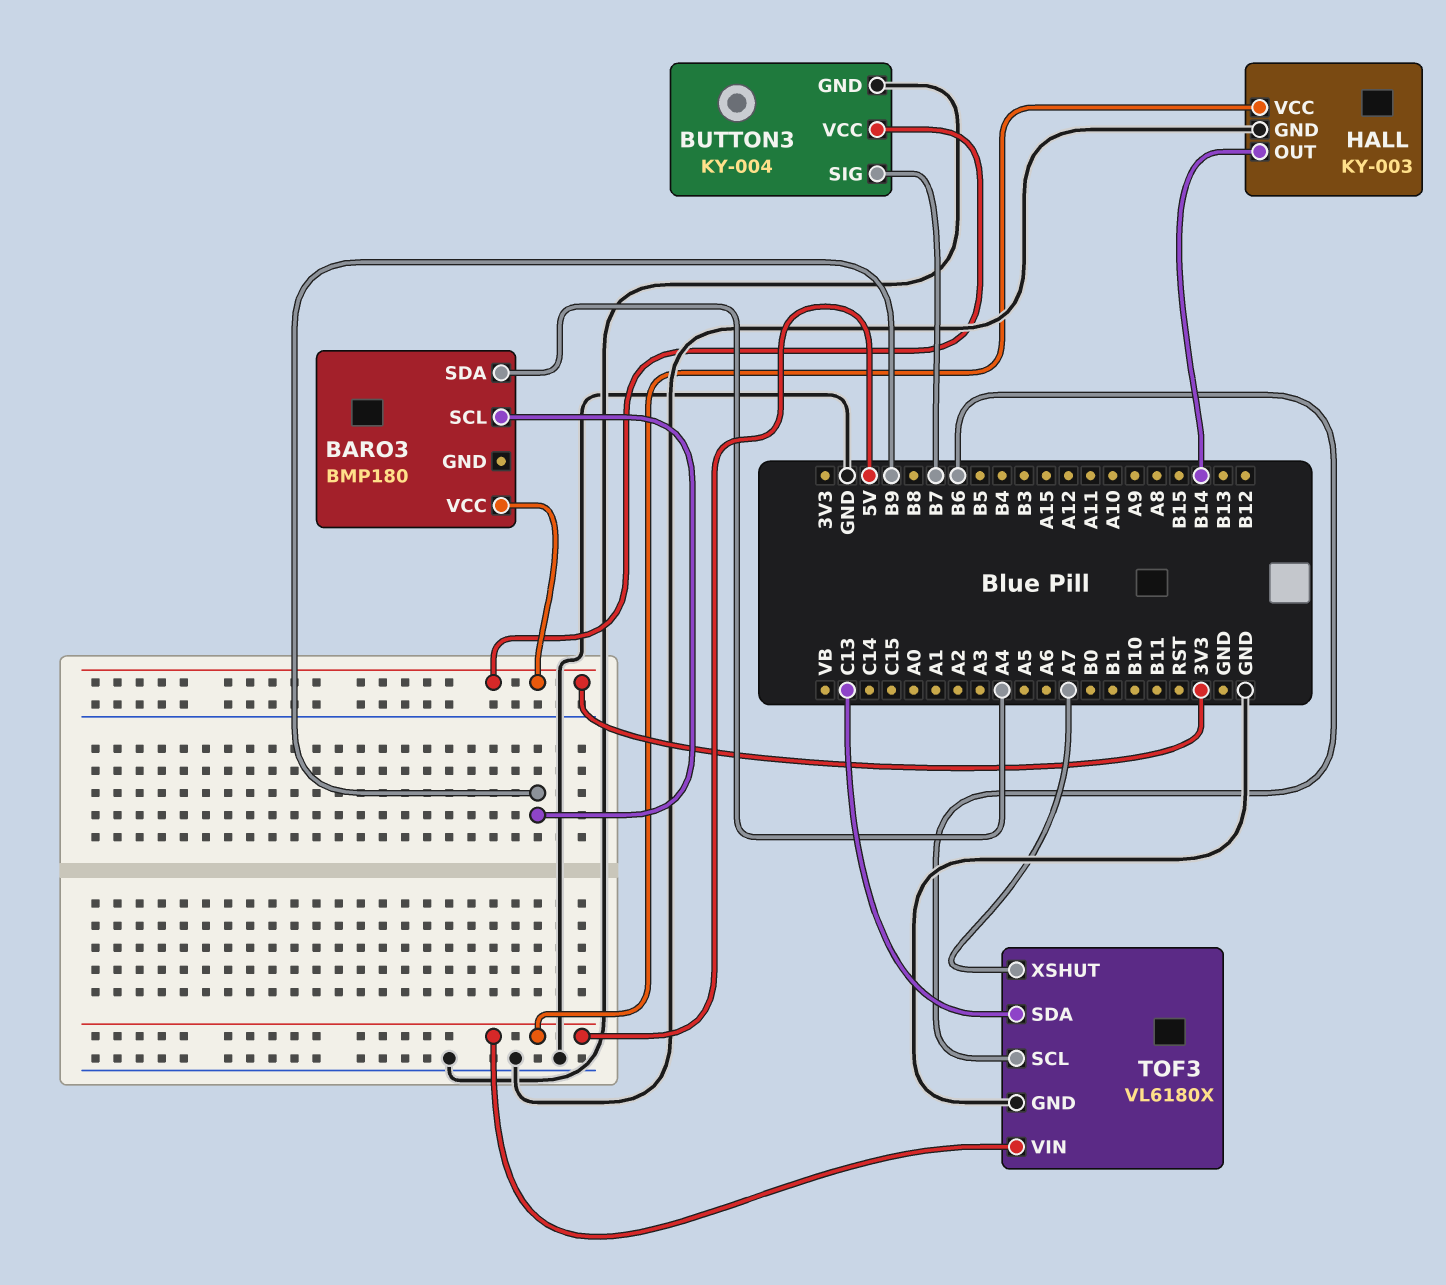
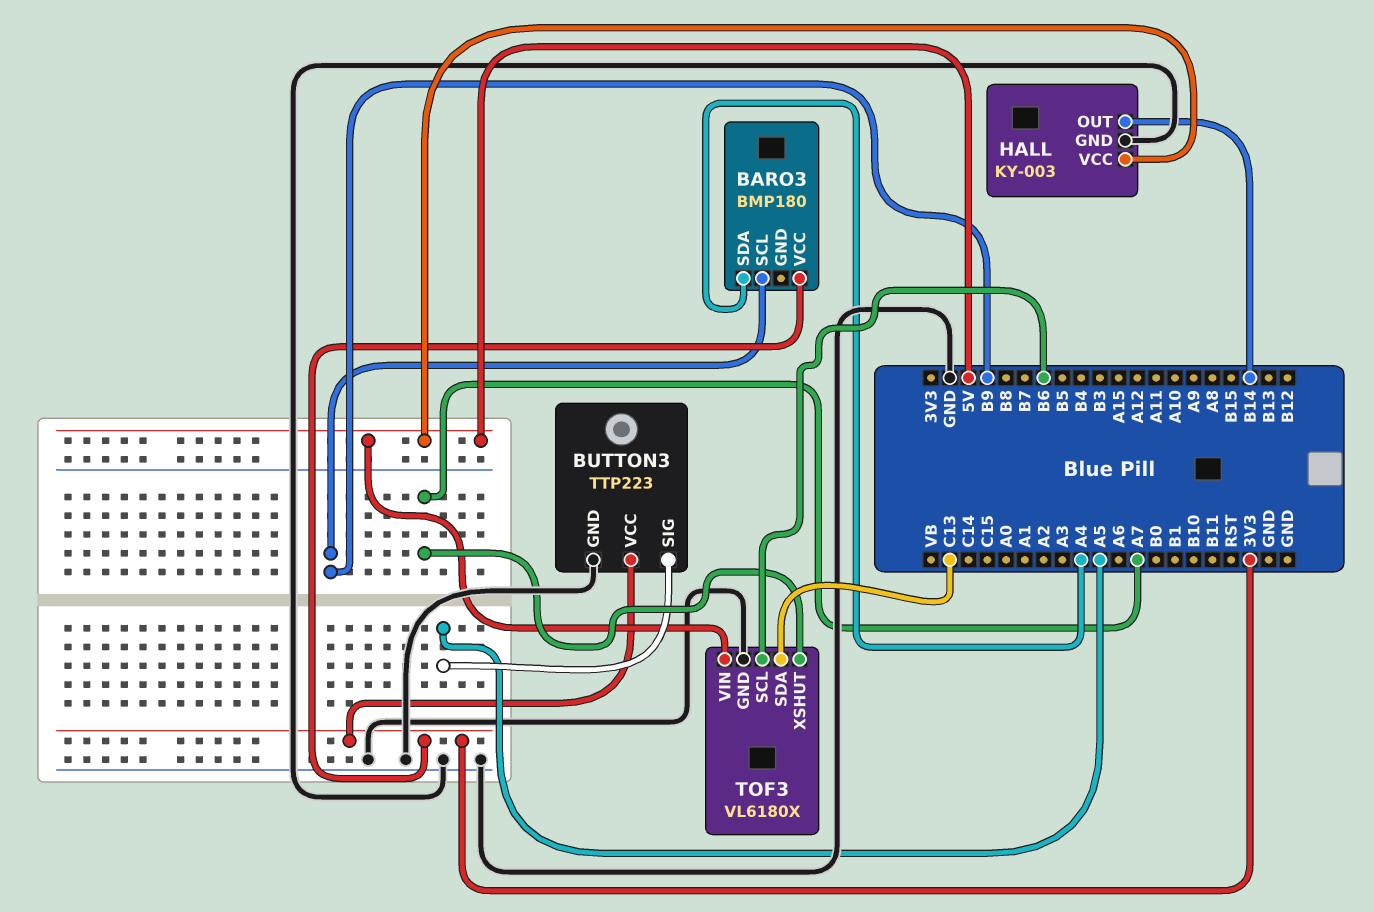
BUTTON3: KY-004 -> TTP223
BUTTON3 pin SIG: B7 -> A5

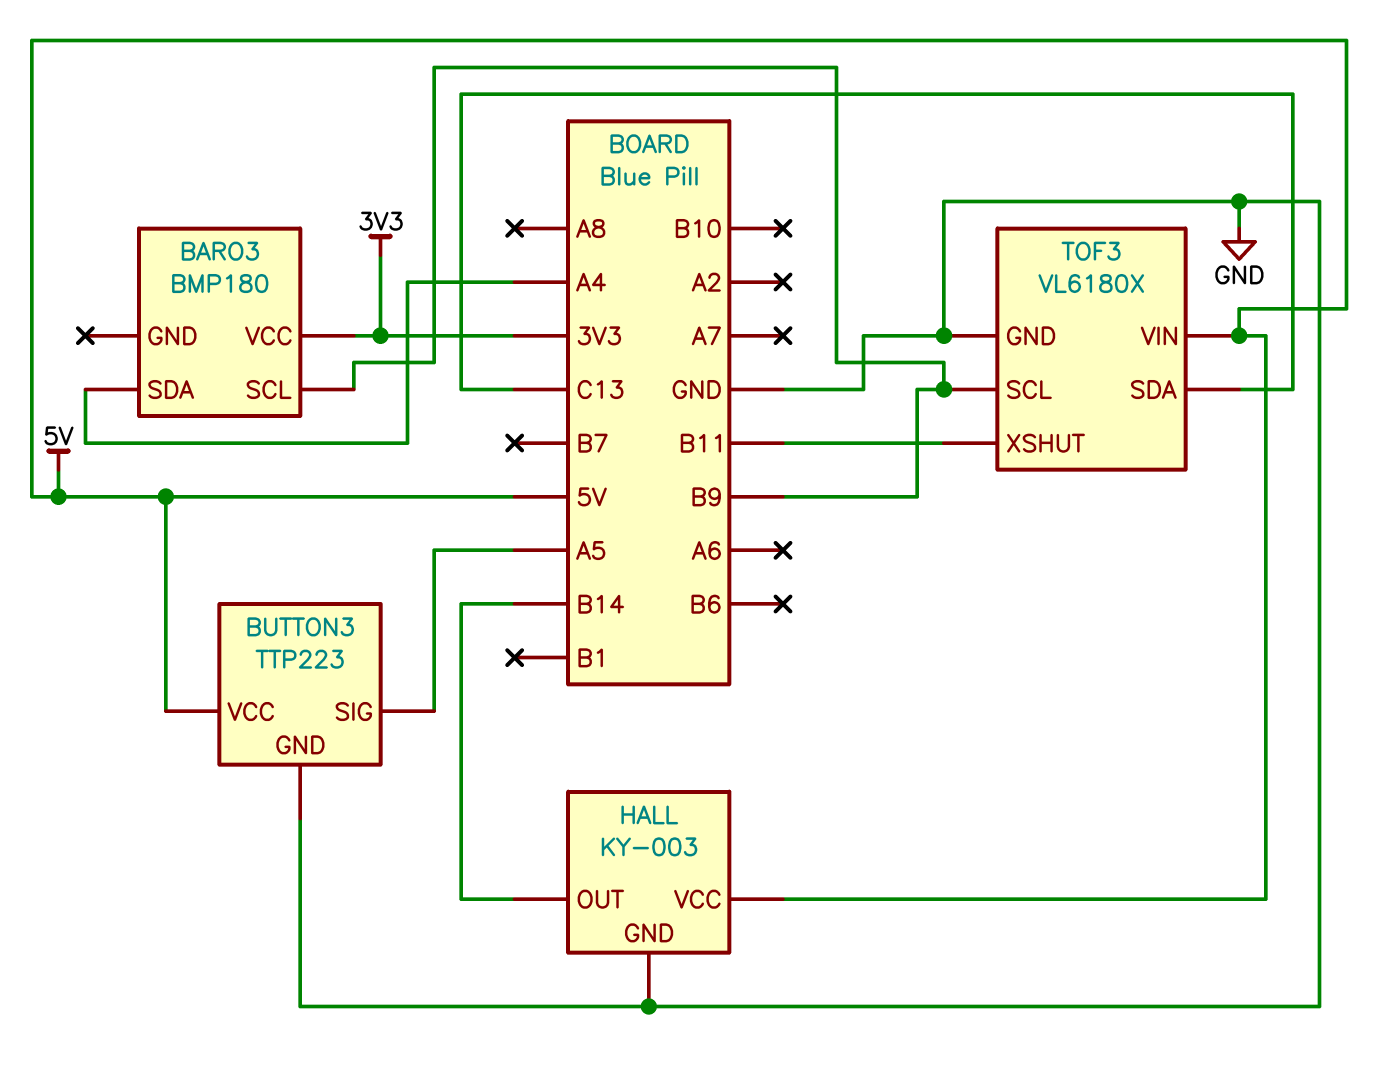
BUTTON3 pin VCC: 3V3 -> 5V
TOF3 pin SCL: B6 -> B9
TOF3 pin XSHUT: A7 -> B11

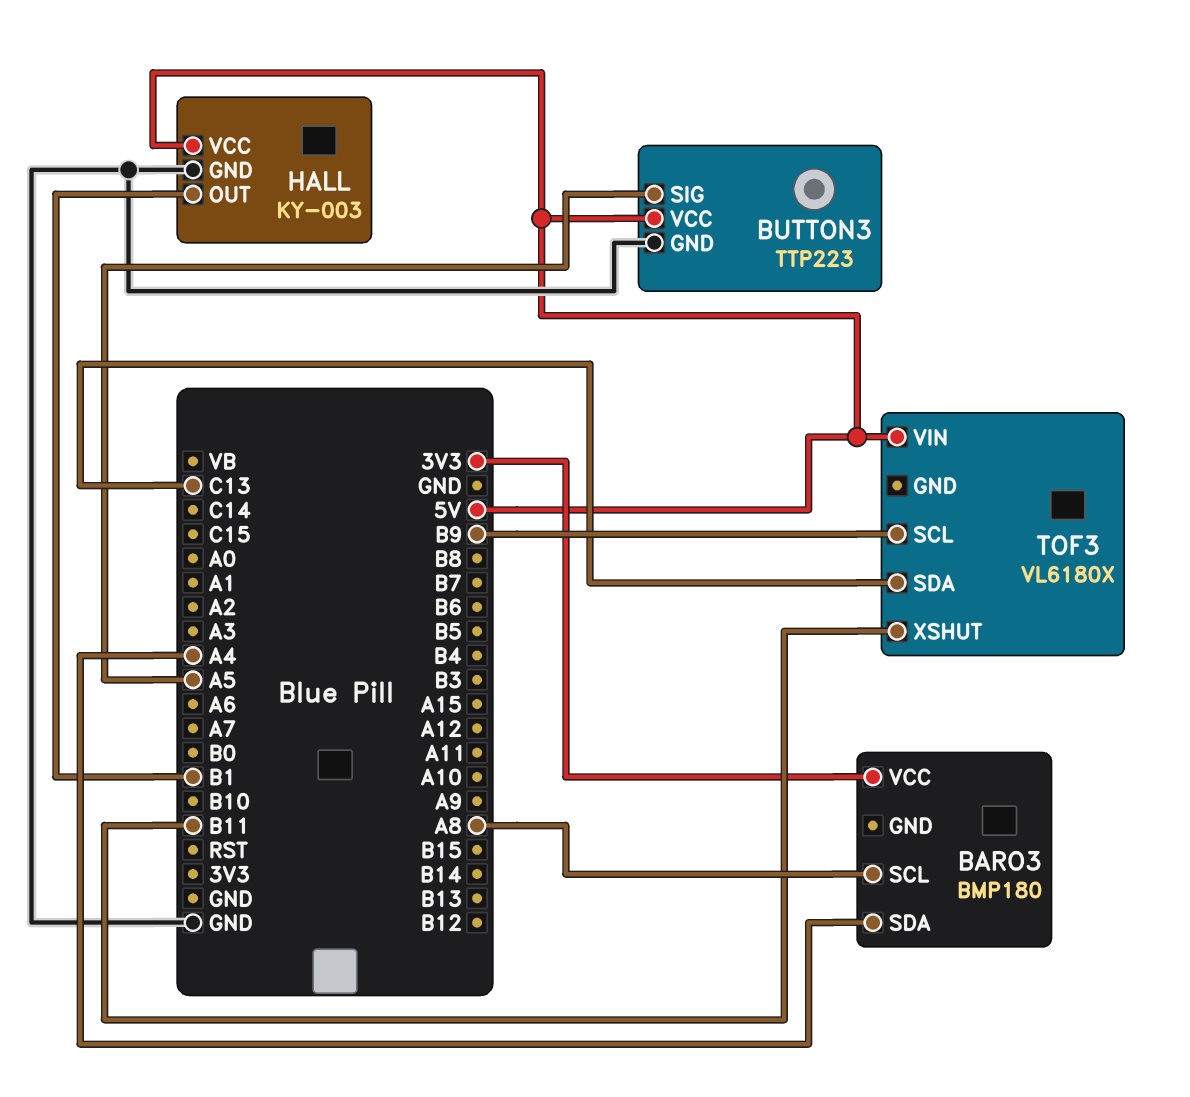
BARO3 pin SCL: B9 -> A8
HALL pin OUT: B14 -> B1
TOF3 pin GND: GND -> none

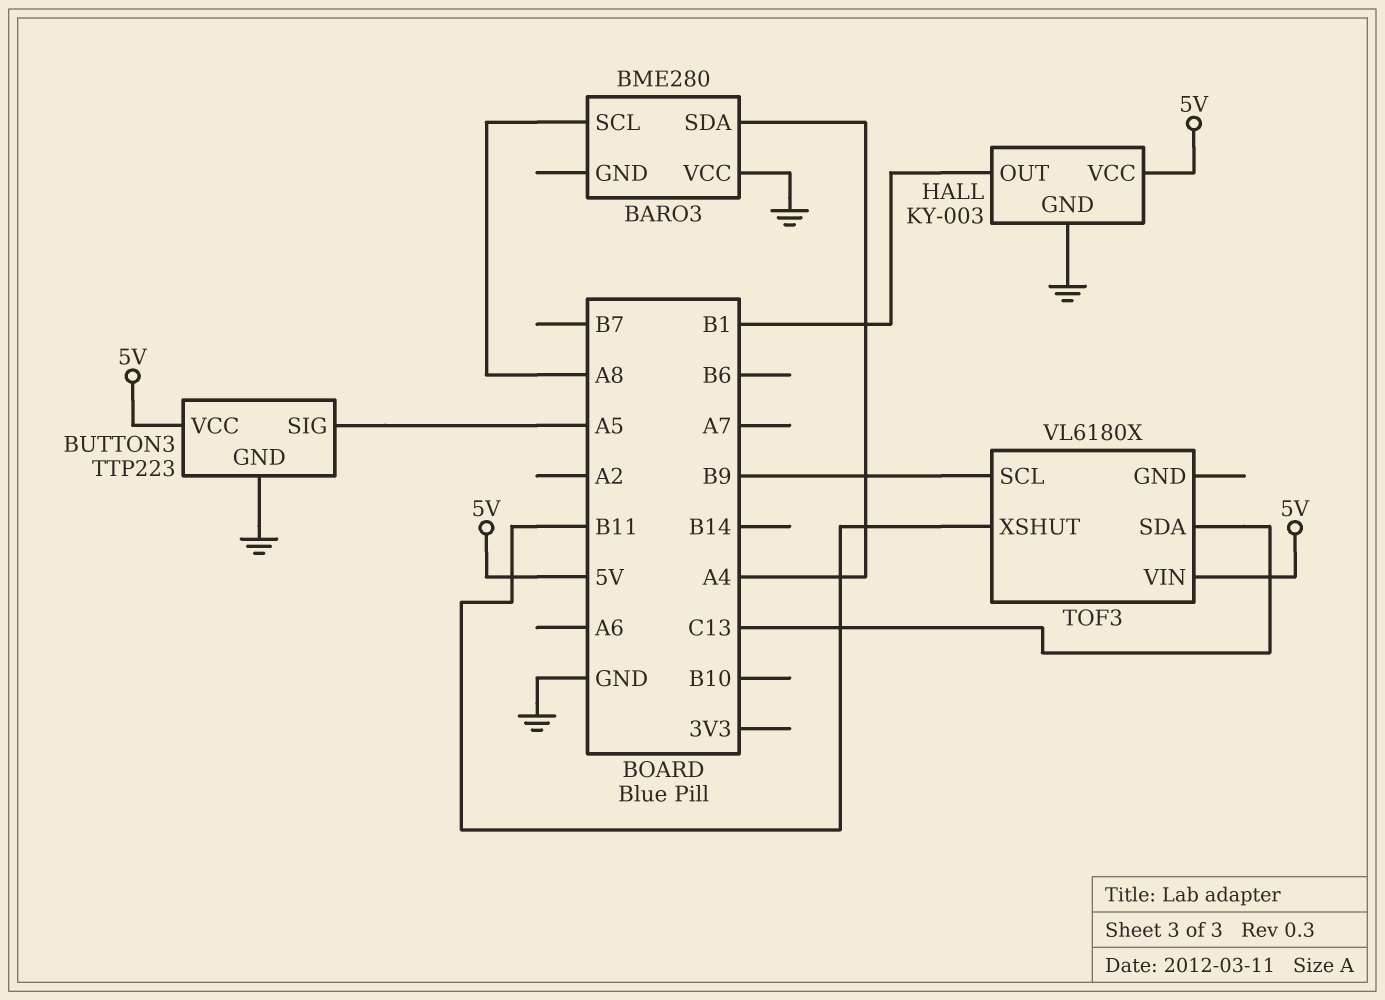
BARO3: BMP180 -> BME280
BARO3 pin VCC: 3V3 -> GND

